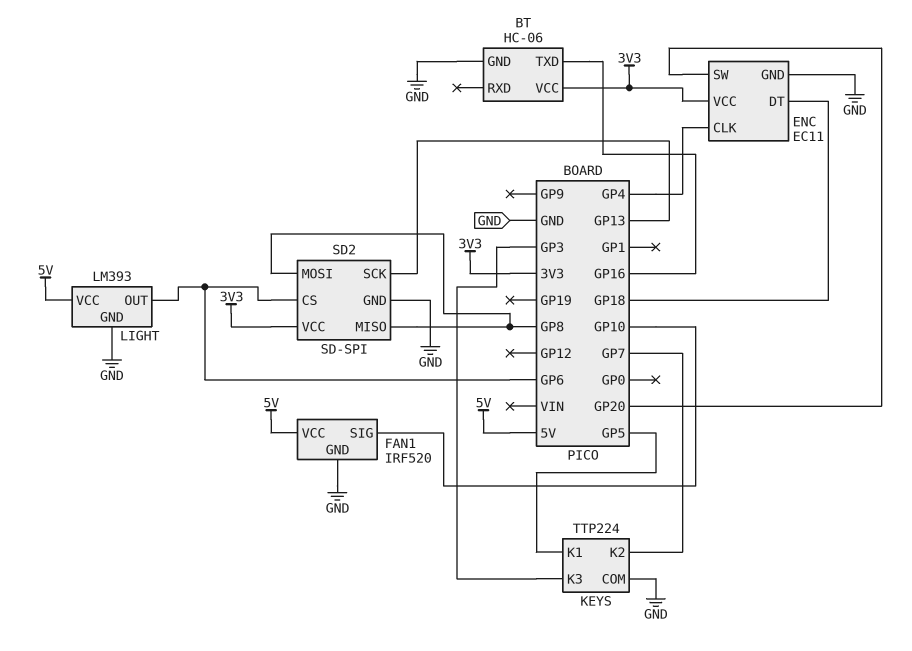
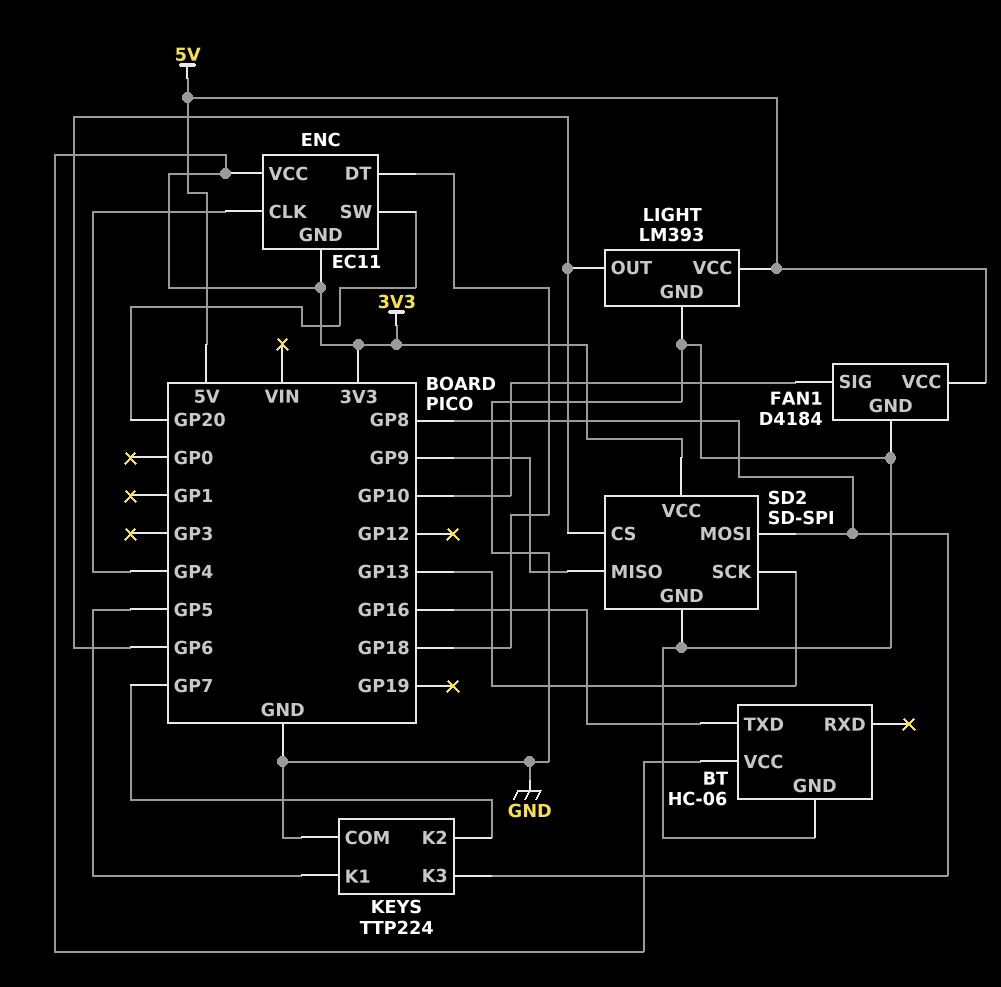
ENC pin GND: GND -> 3V3
FAN1: IRF520 -> D4184
KEYS pin K3: GP3 -> GP8
SD2 pin MISO: GP8 -> GP9

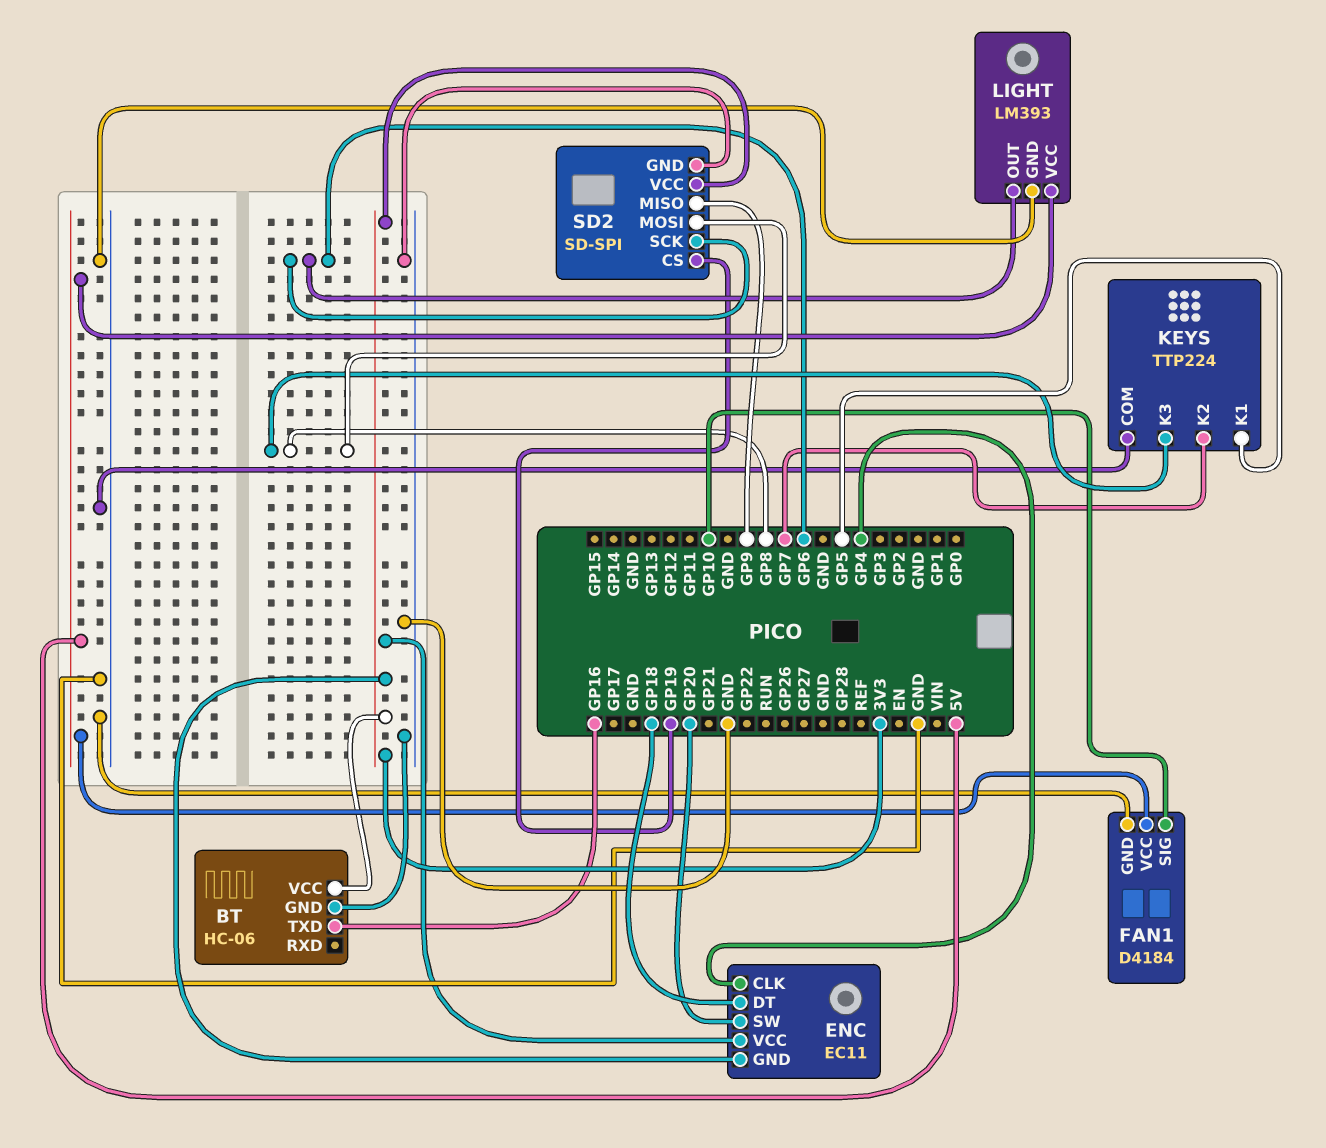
SD2 pin CS: GP6 -> GP19
SD2 pin SCK: GP13 -> GP6

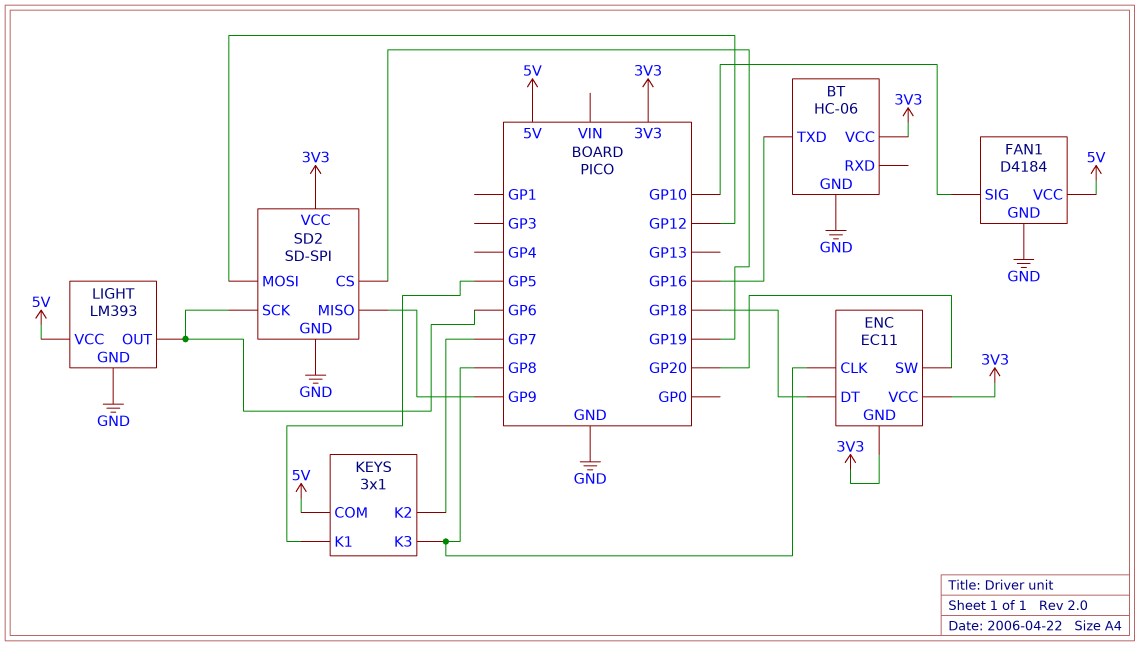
ENC pin CLK: GP4 -> GP8
KEYS: TTP224 -> 3x1
KEYS pin COM: GND -> 5V
SD2 pin MOSI: GP8 -> GP12

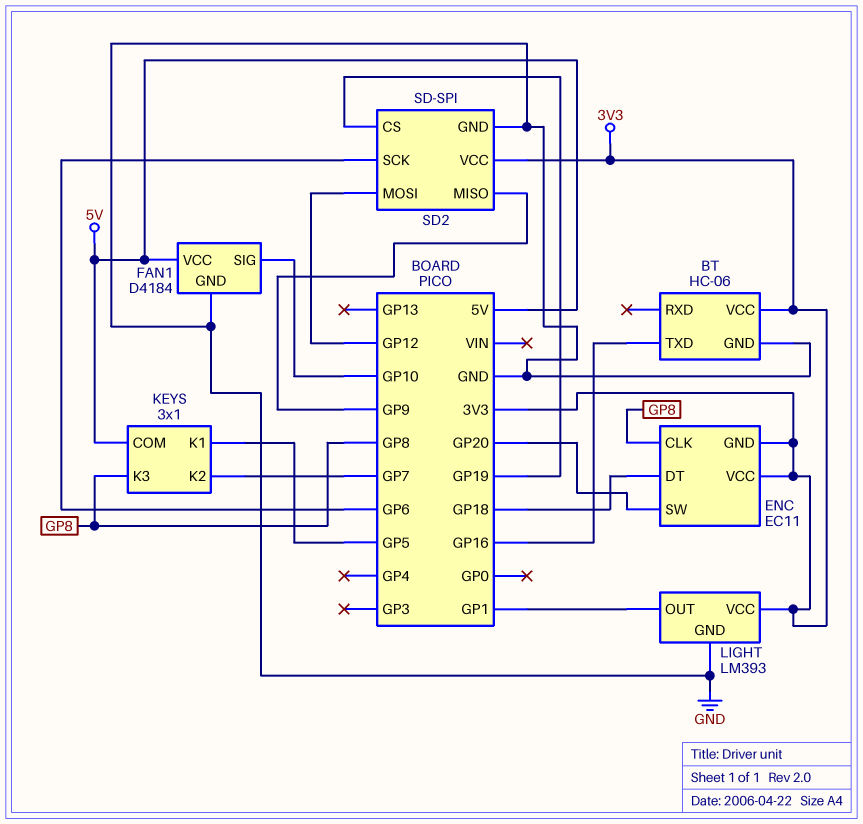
LIGHT pin OUT: GP6 -> GP1
LIGHT pin VCC: 5V -> 3V3

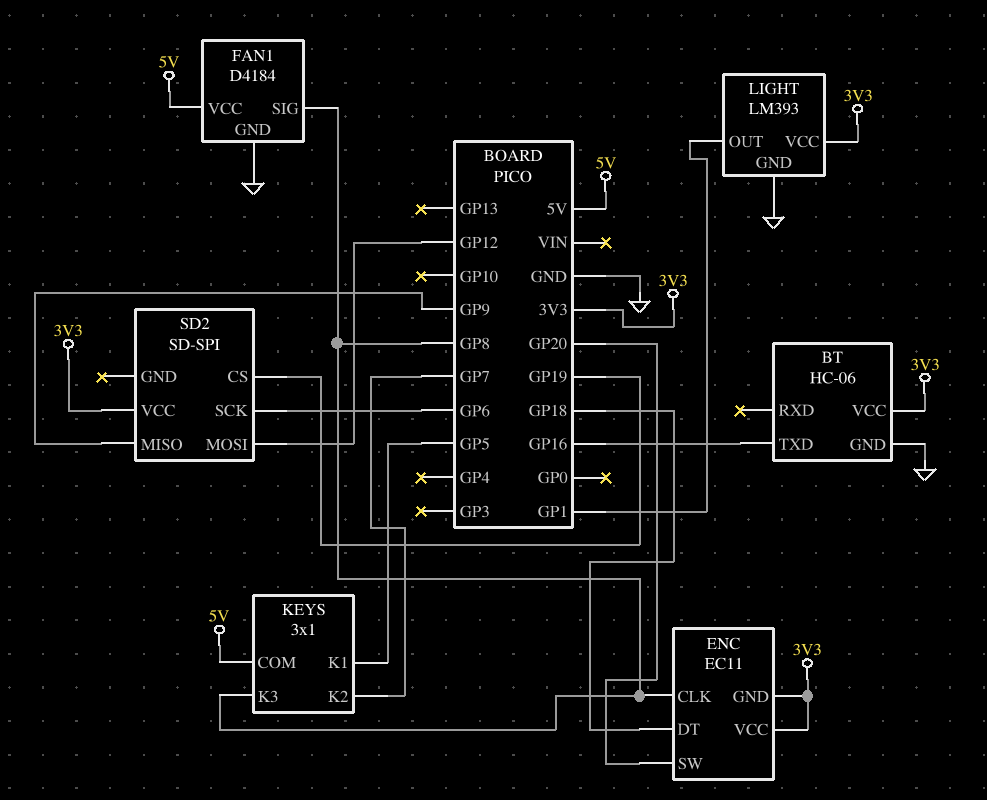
FAN1 pin SIG: GP10 -> GP8
SD2 pin GND: GND -> none

